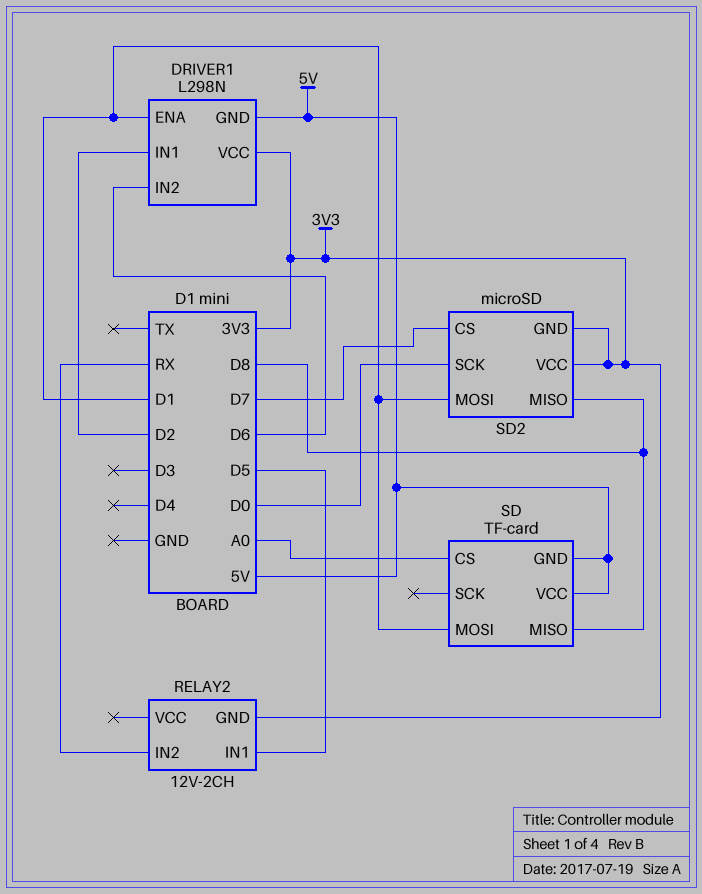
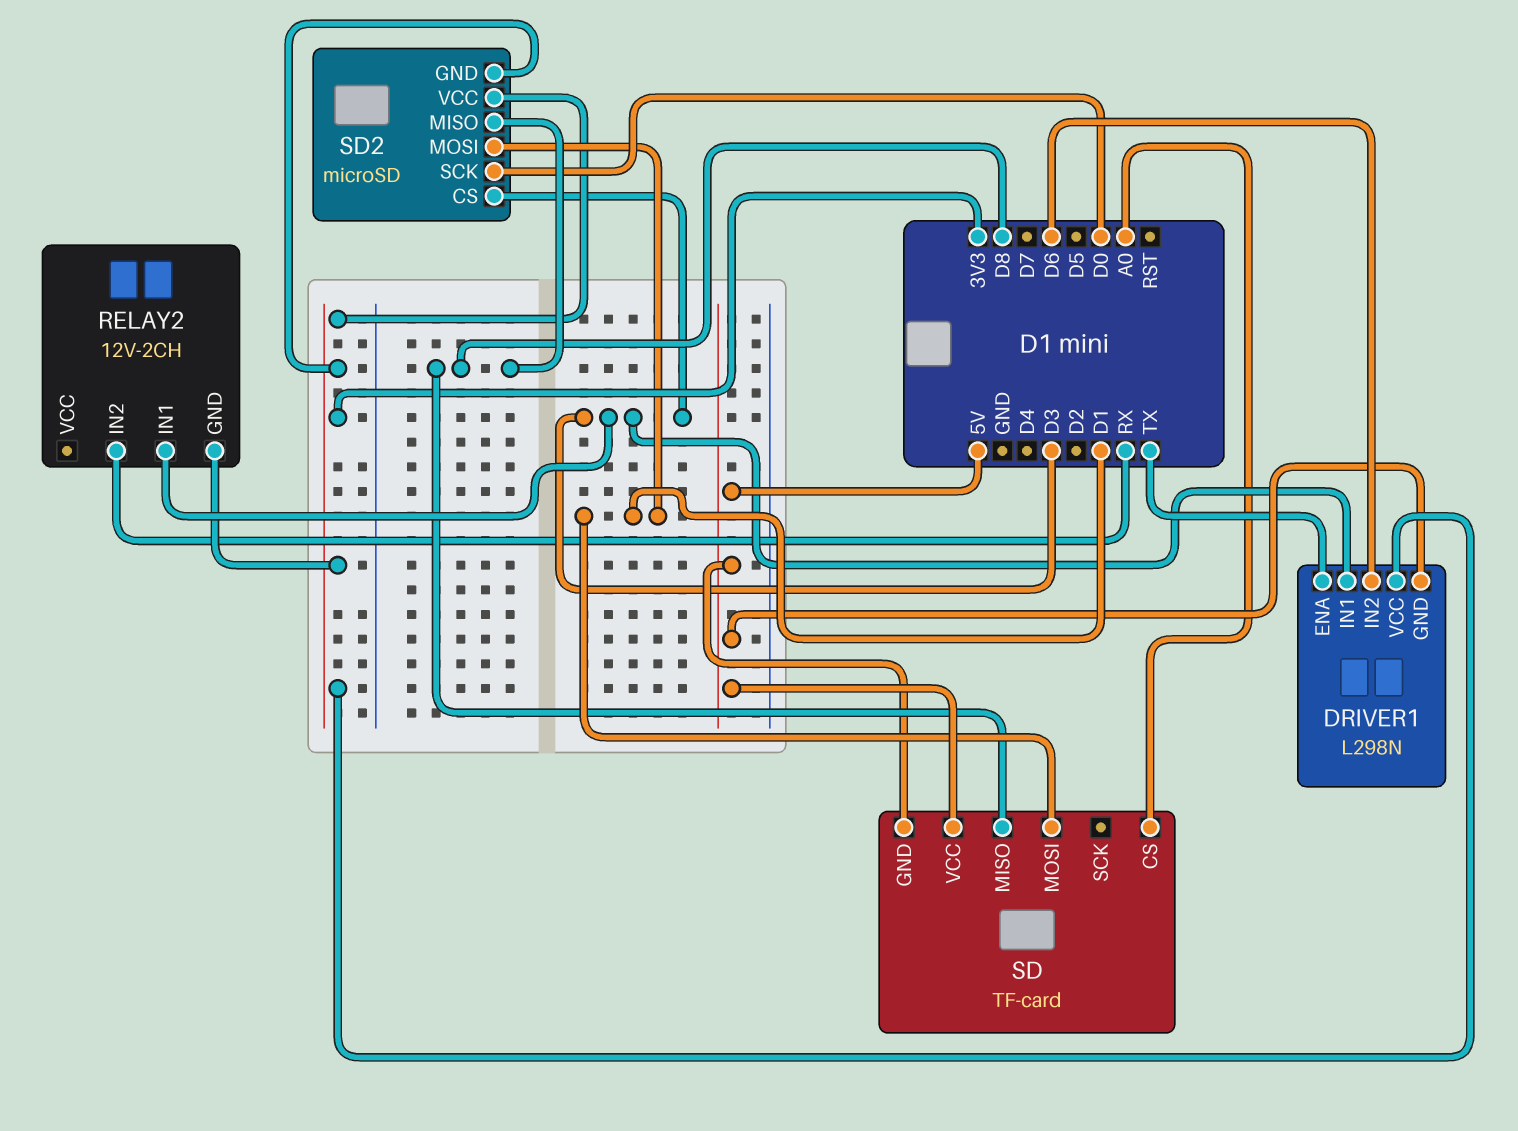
DRIVER1 pin ENA: D1 -> TX
DRIVER1 pin IN1: D2 -> D3
RELAY2 pin IN1: D5 -> D3
SD2 pin CS: D7 -> D3

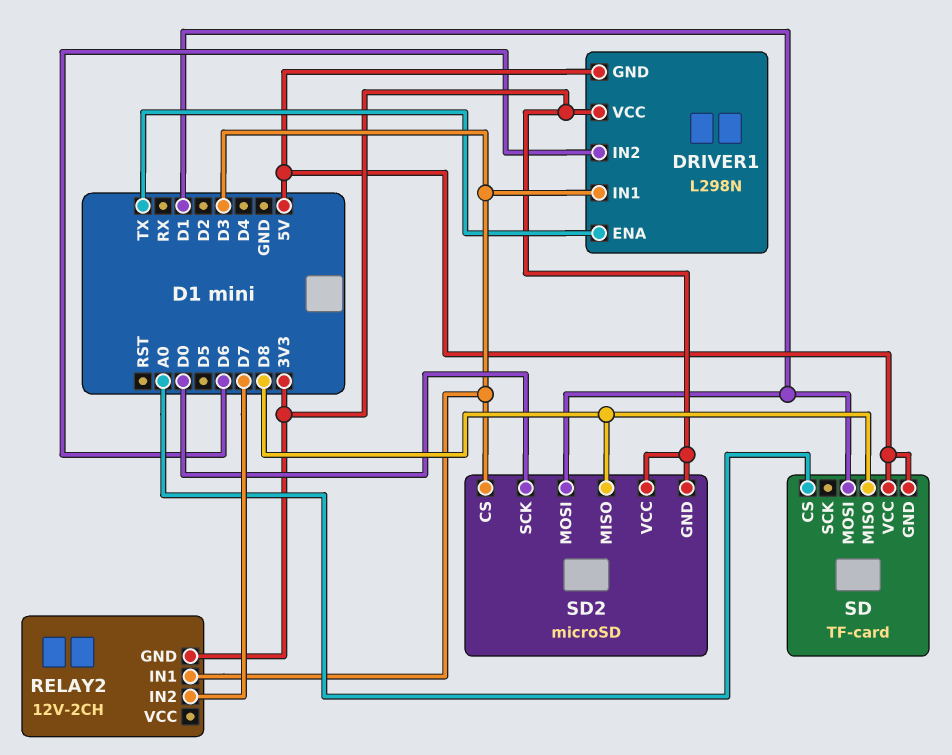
RELAY2 pin IN2: RX -> D7

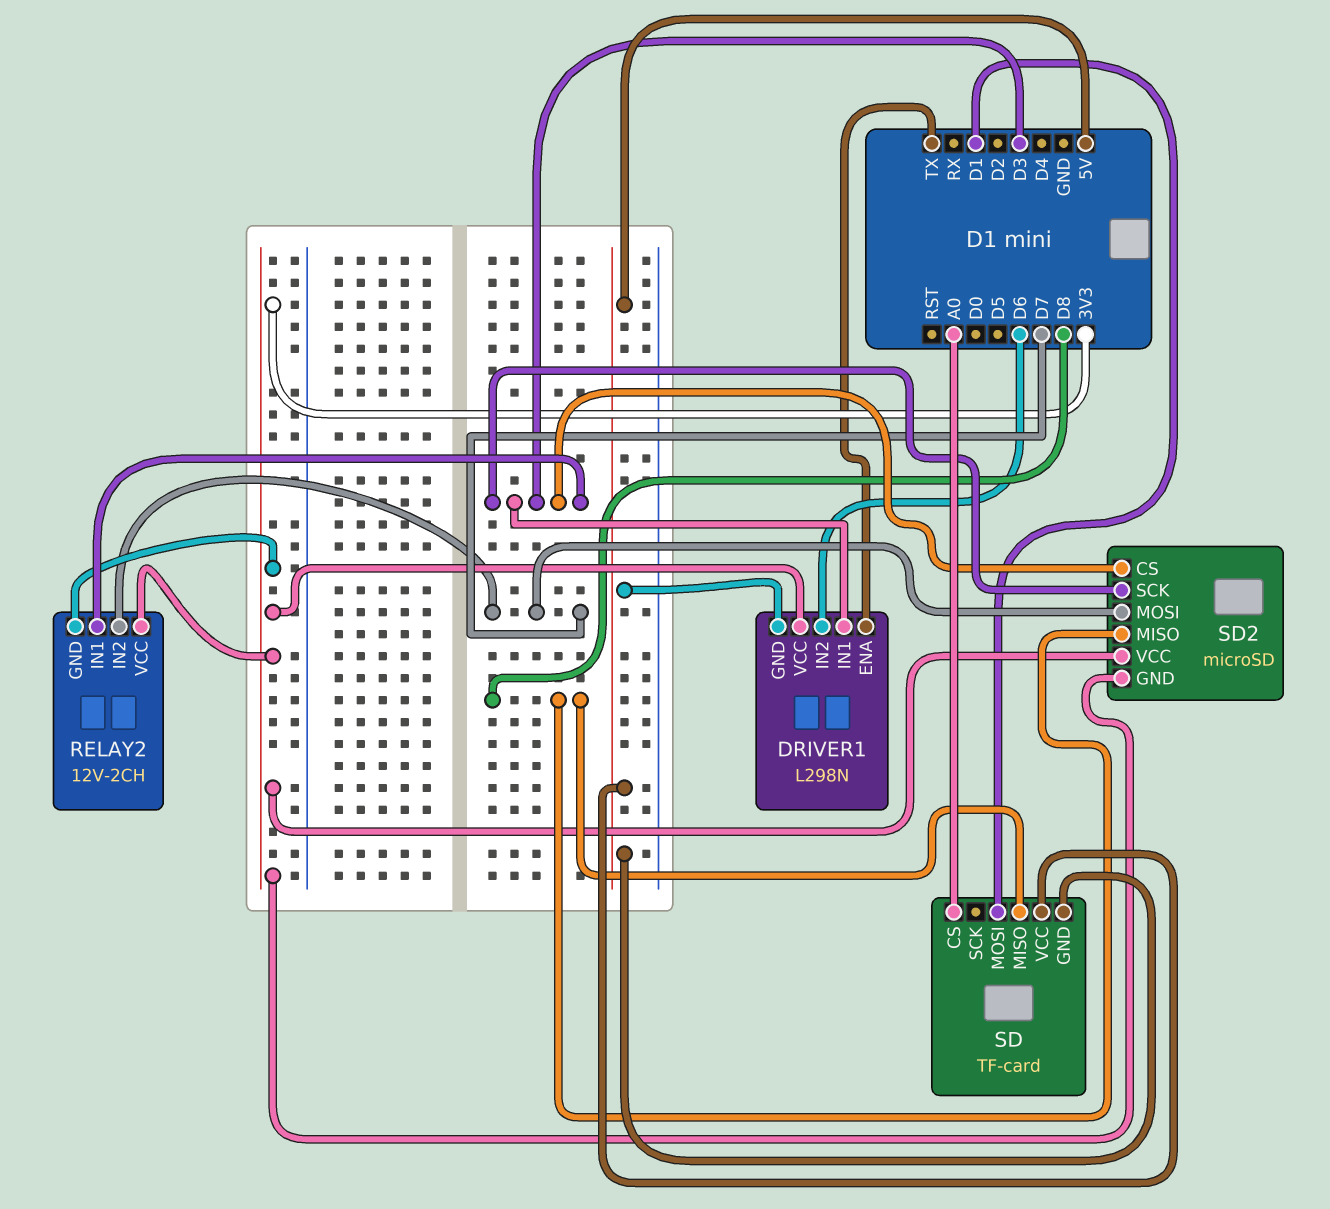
RELAY2 pin VCC: none -> 3V3
SD2 pin MOSI: D1 -> D7
SD2 pin SCK: D0 -> D3

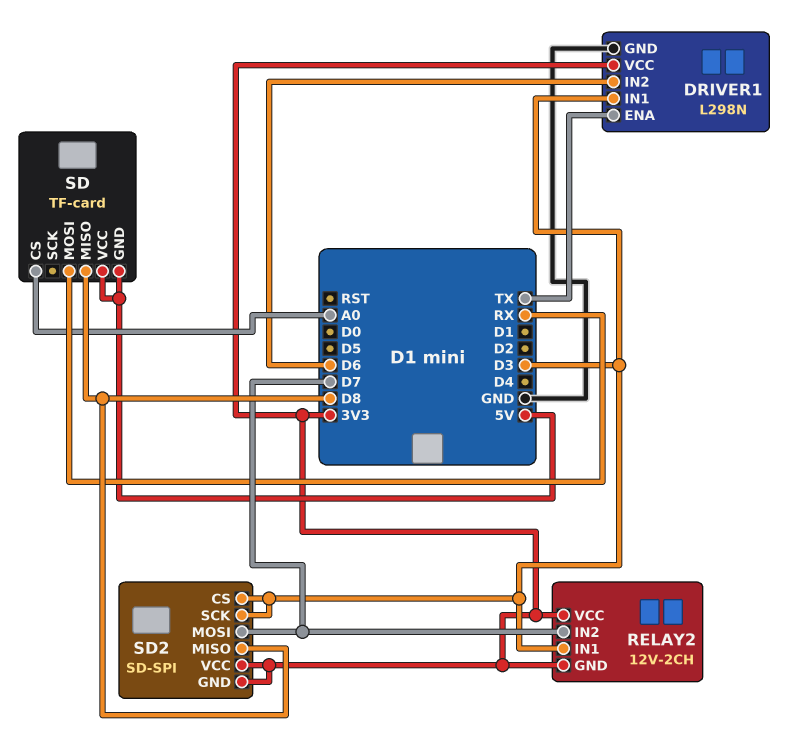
DRIVER1 pin GND: 5V -> GND
SD pin MOSI: D1 -> RX
SD2: microSD -> SD-SPI

